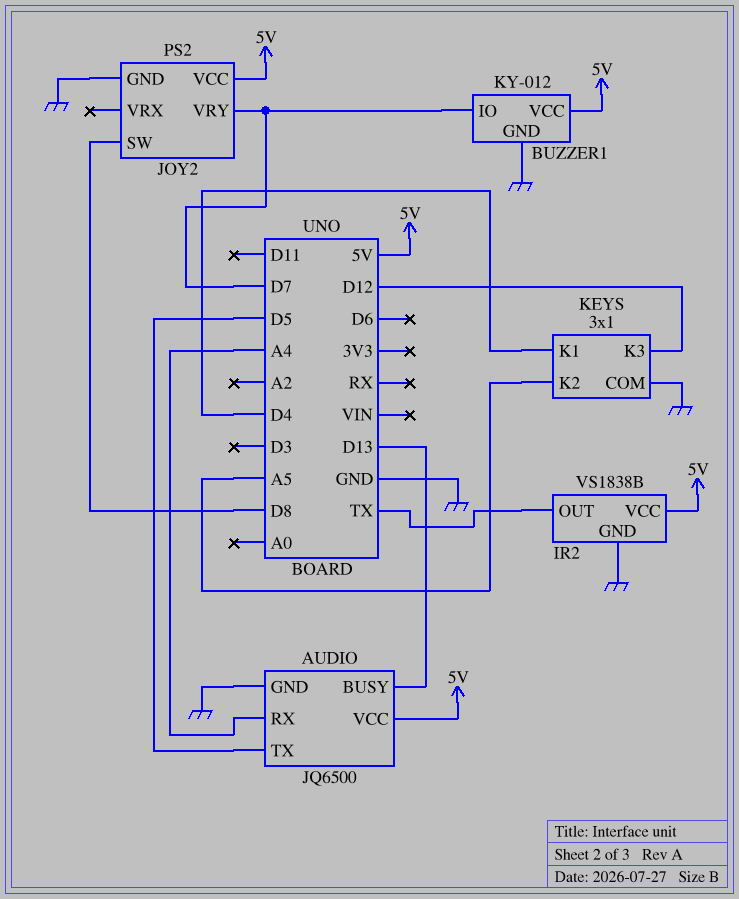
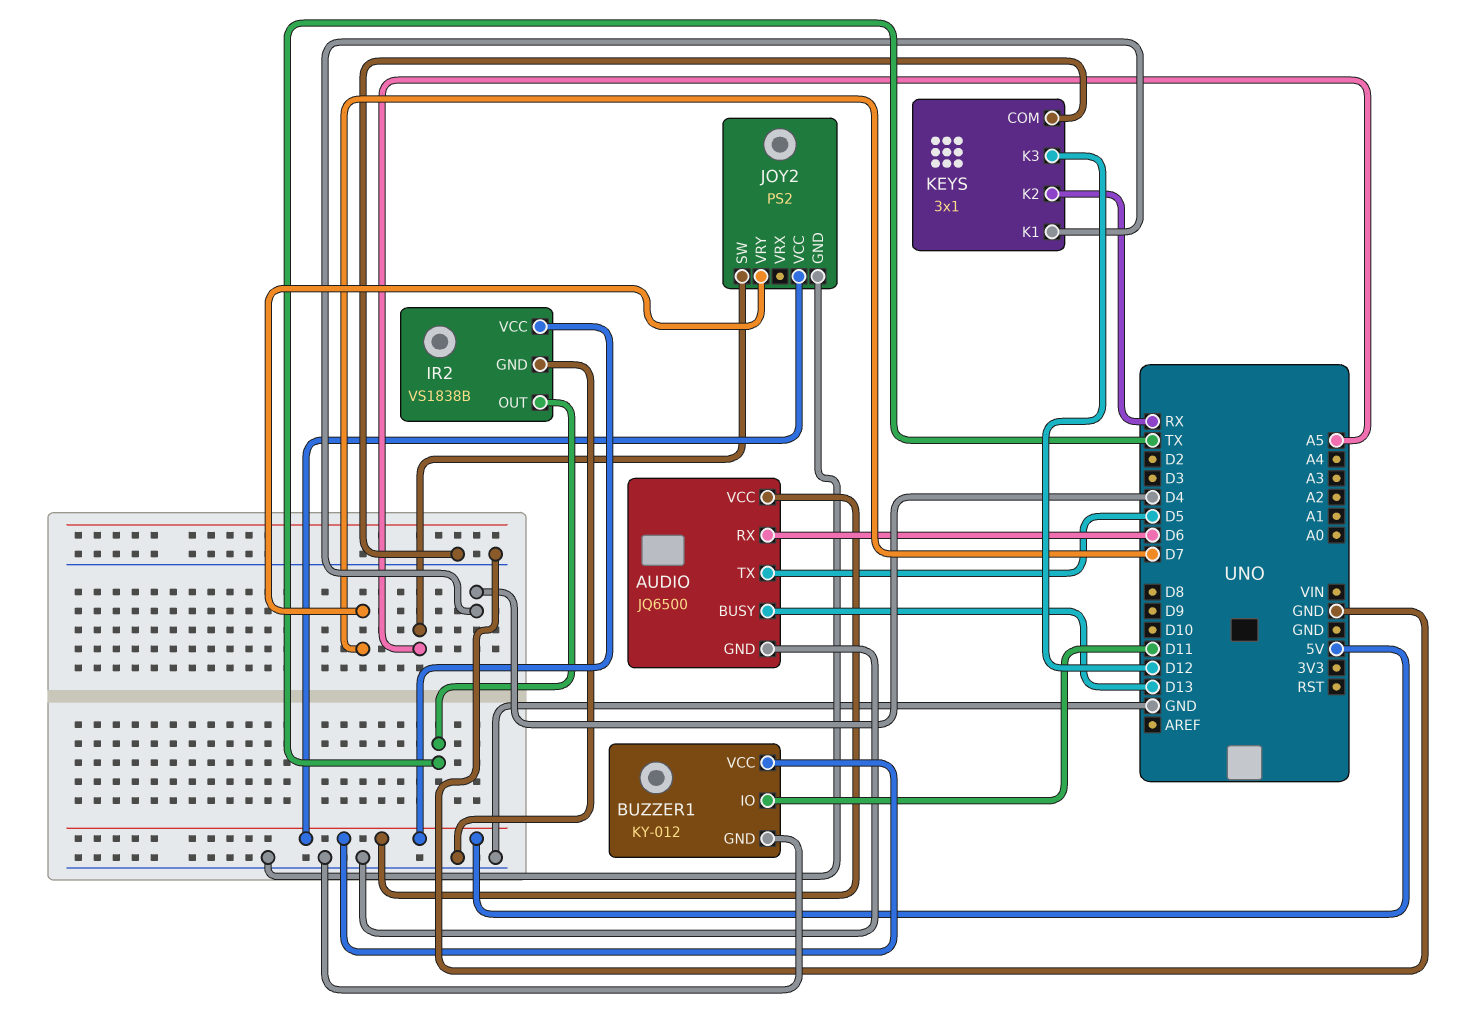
AUDIO pin RX: A4 -> D6
BUZZER1 pin IO: D7 -> D11
JOY2 pin SW: D8 -> A5
KEYS pin K2: A5 -> RX

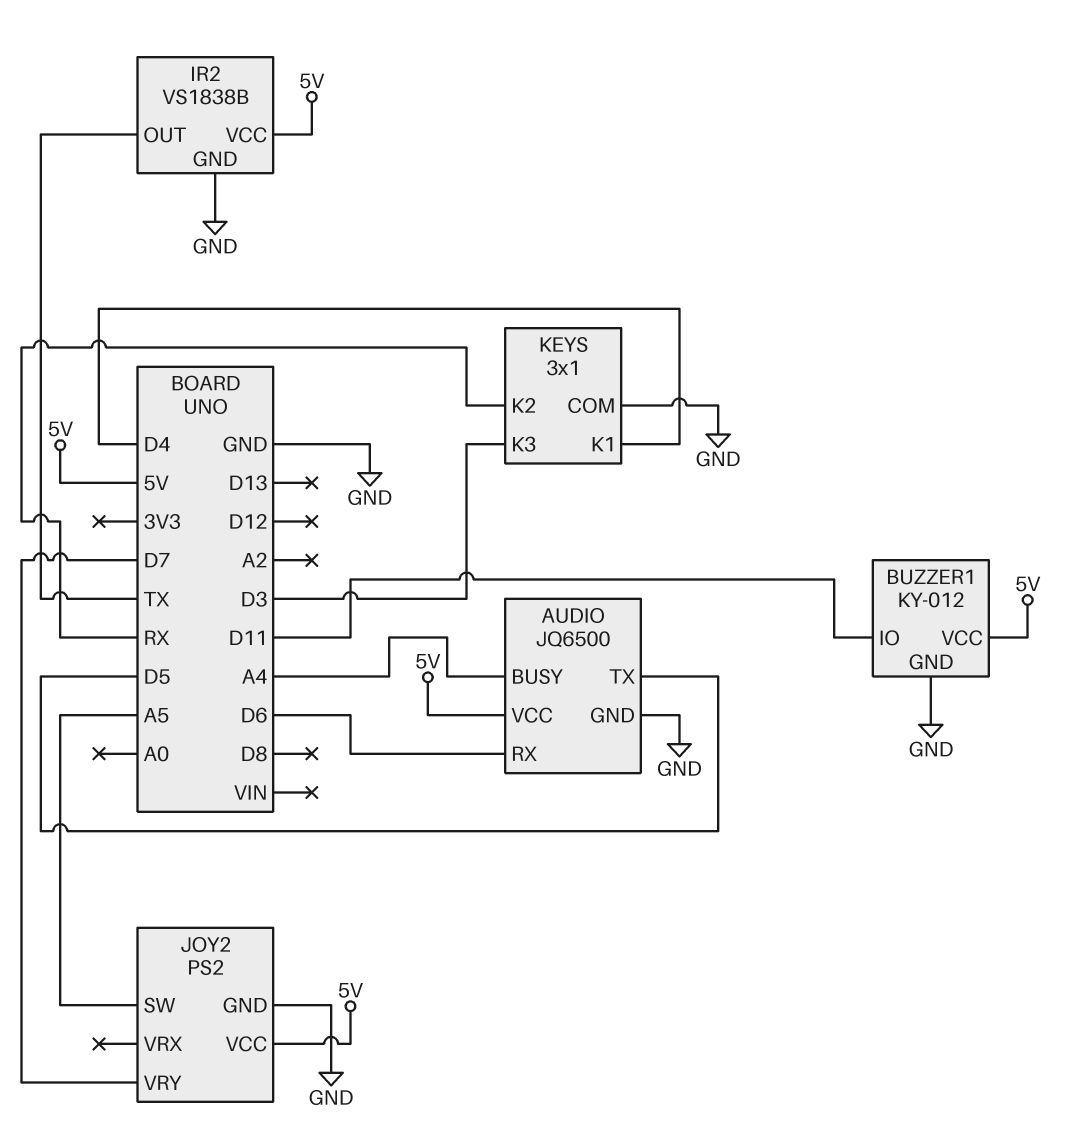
AUDIO pin BUSY: D13 -> A4
KEYS pin K3: D12 -> D3

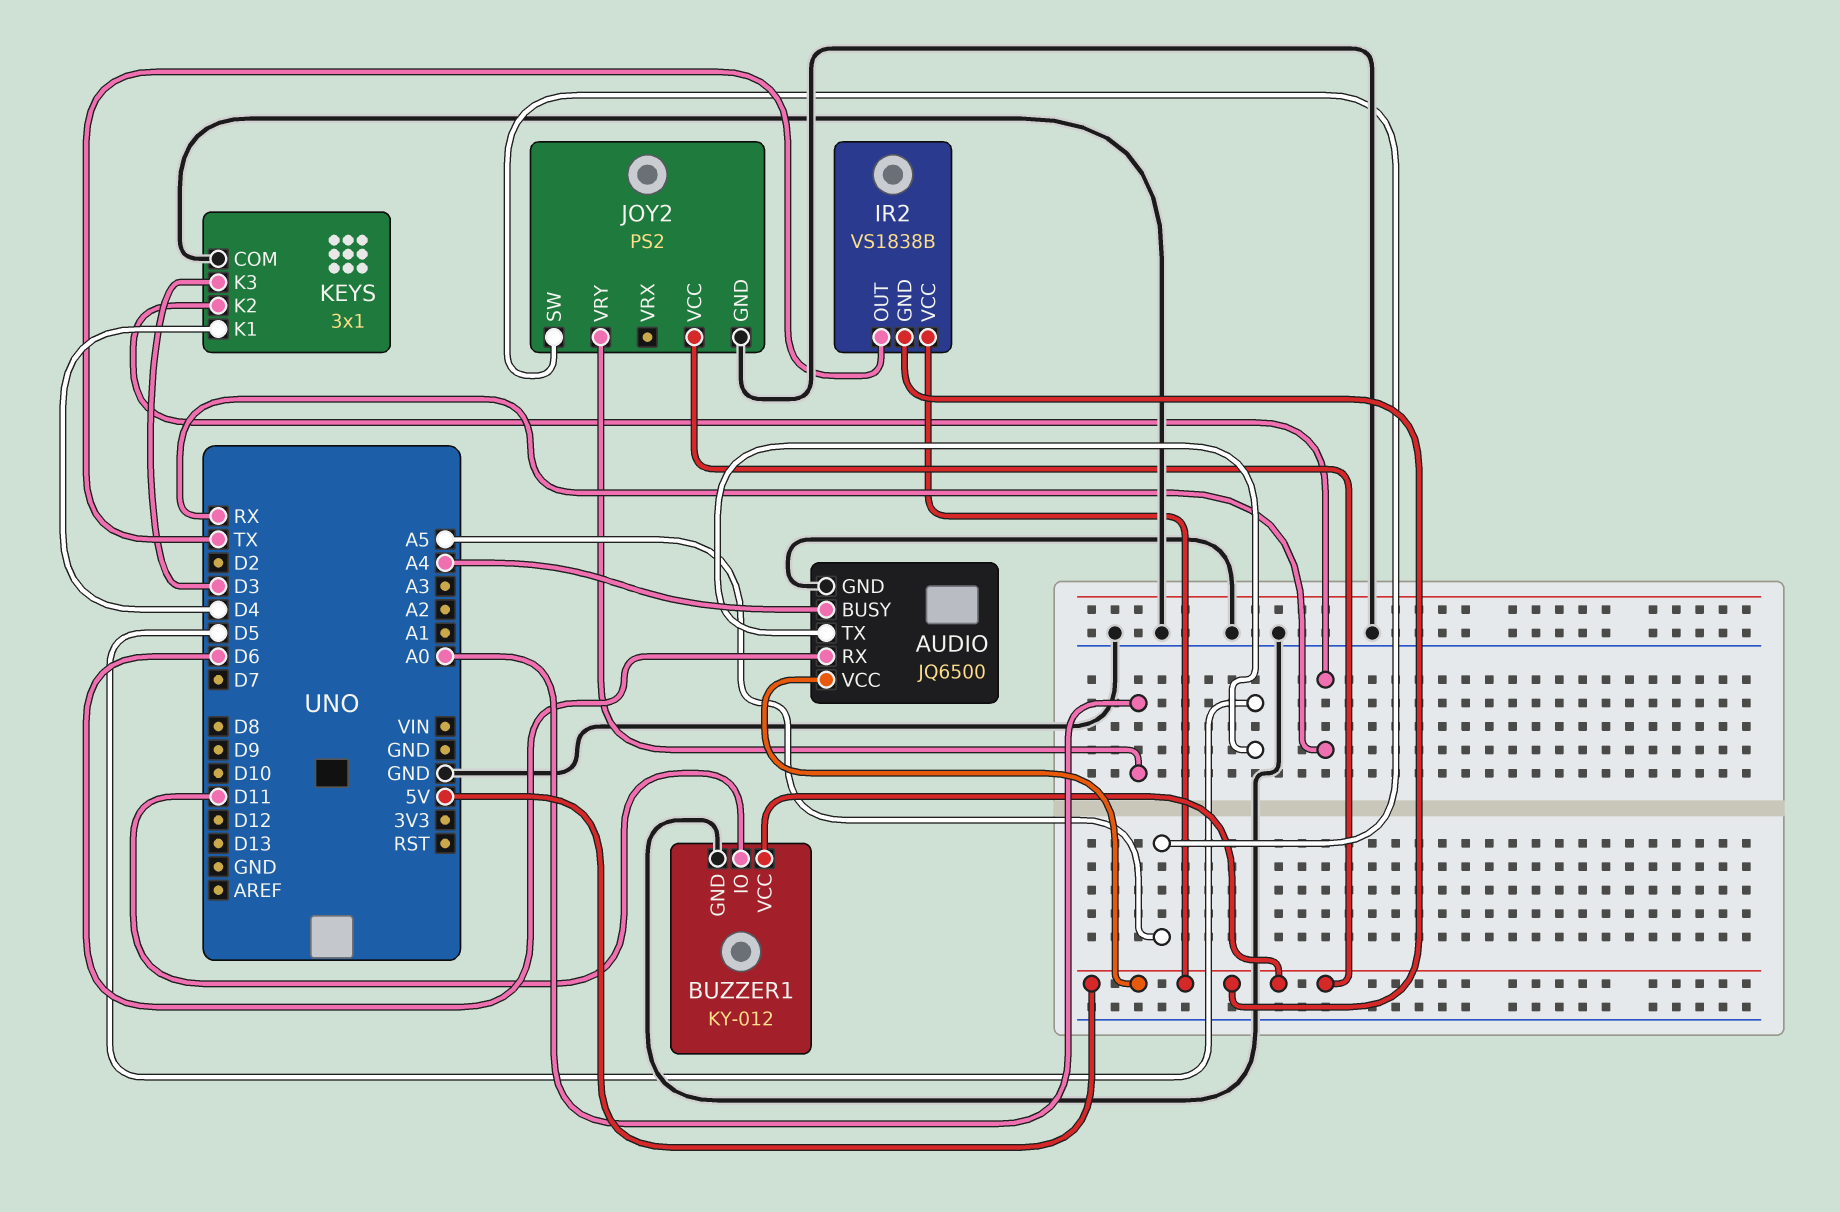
IR2 pin GND: GND -> 5V
JOY2 pin VRY: D7 -> A0

